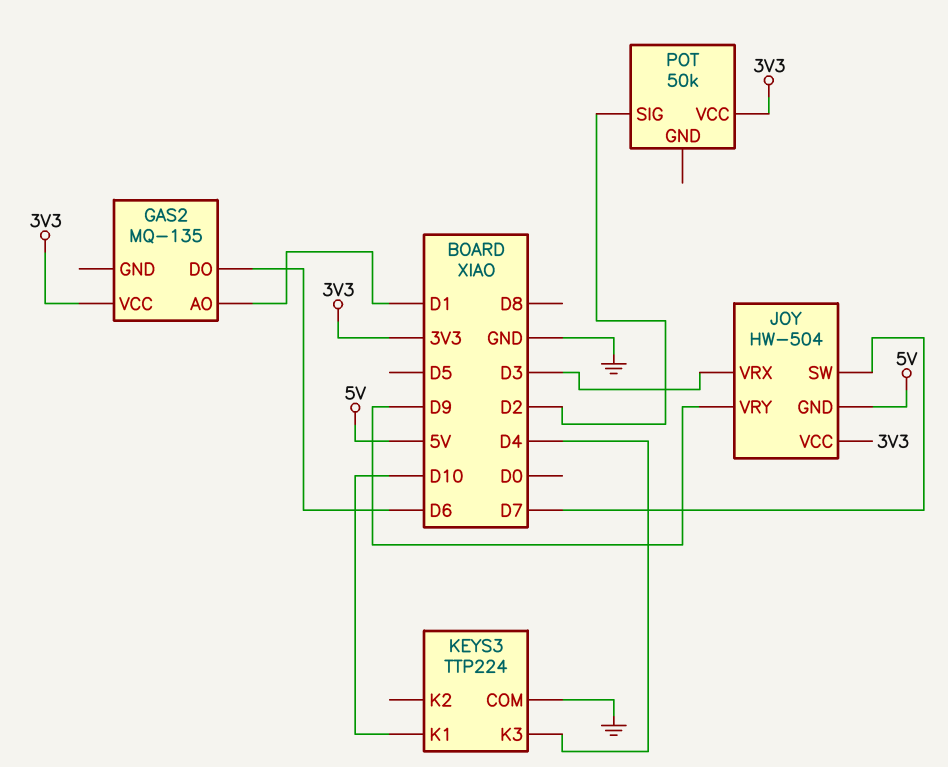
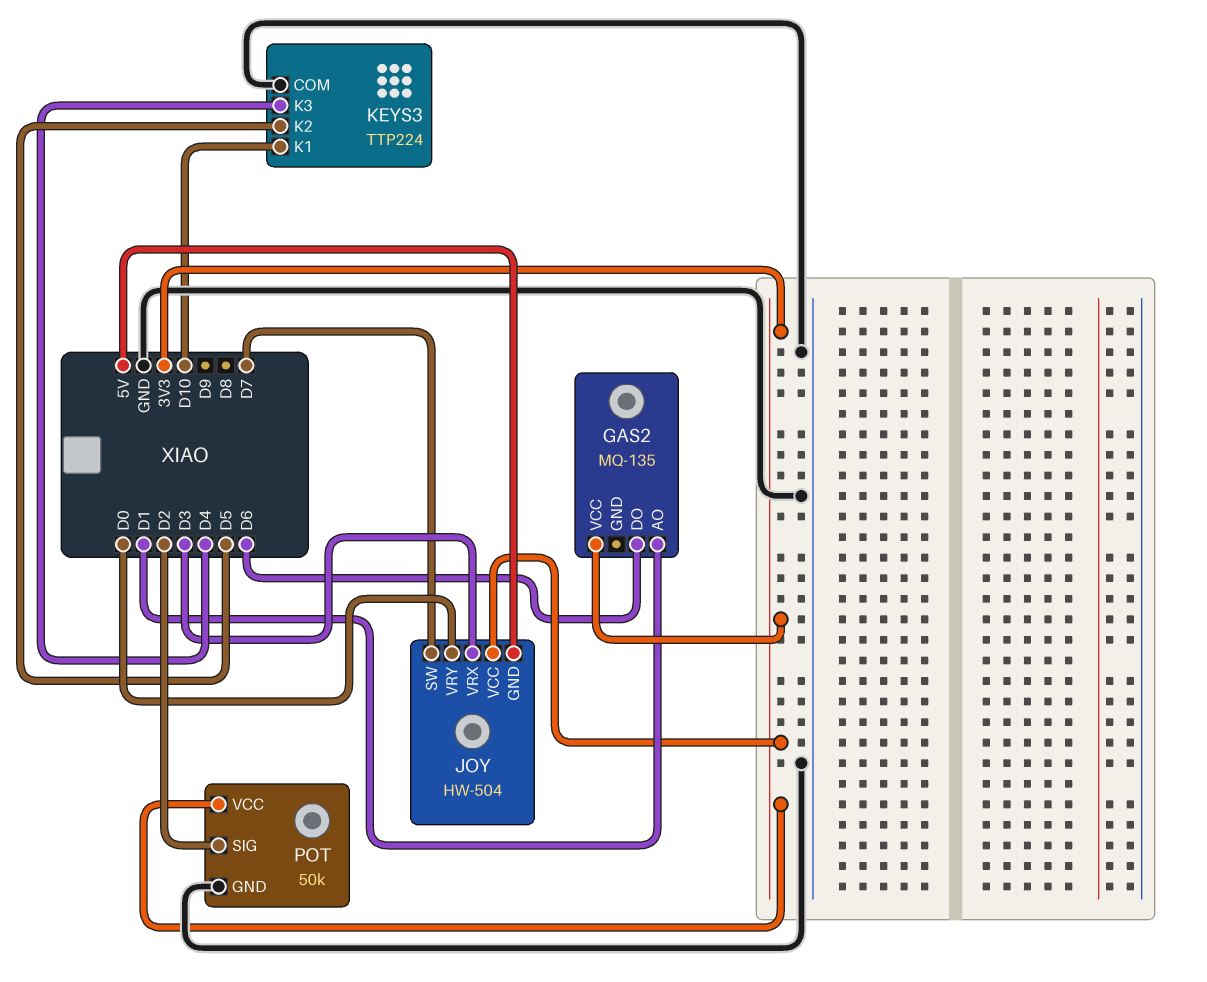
JOY pin VRY: D9 -> D0
KEYS3 pin K2: none -> D5
POT pin GND: none -> GND

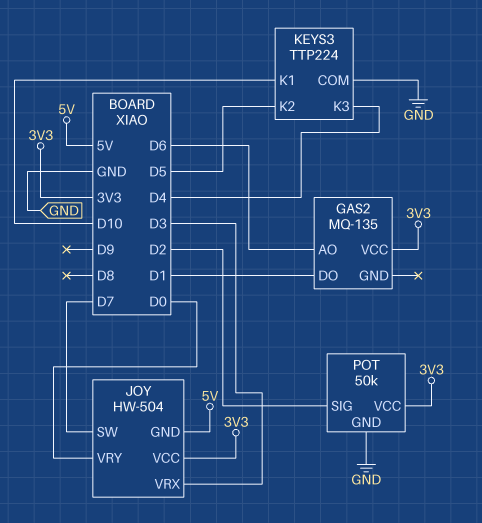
GAS2 pin AO: D1 -> D6
GAS2 pin DO: D6 -> D1

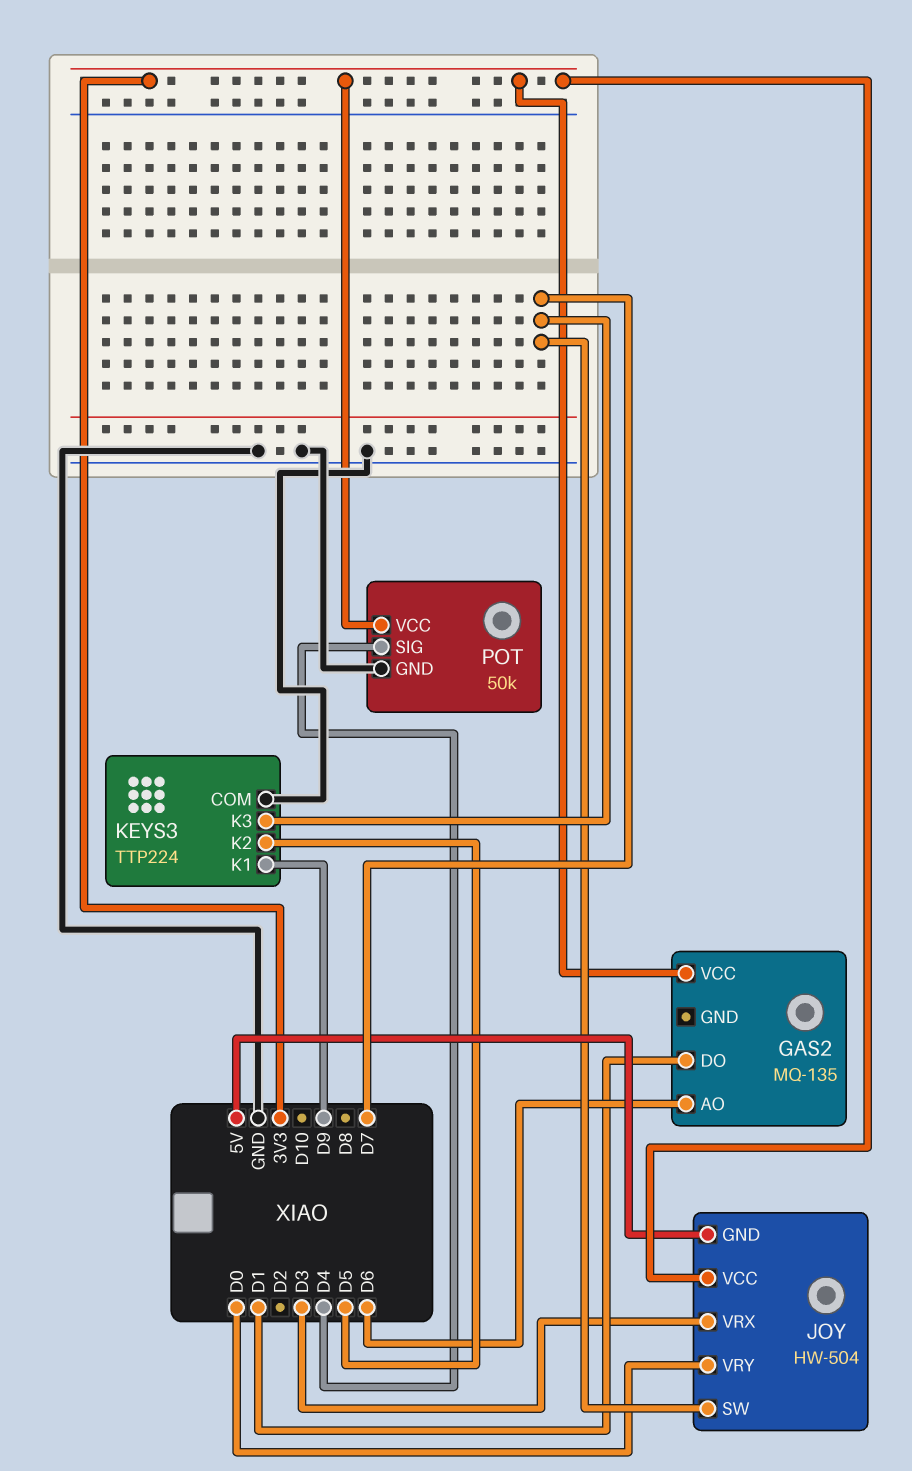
KEYS3 pin K1: D10 -> D9
KEYS3 pin K3: D4 -> D7
POT pin SIG: D2 -> D4

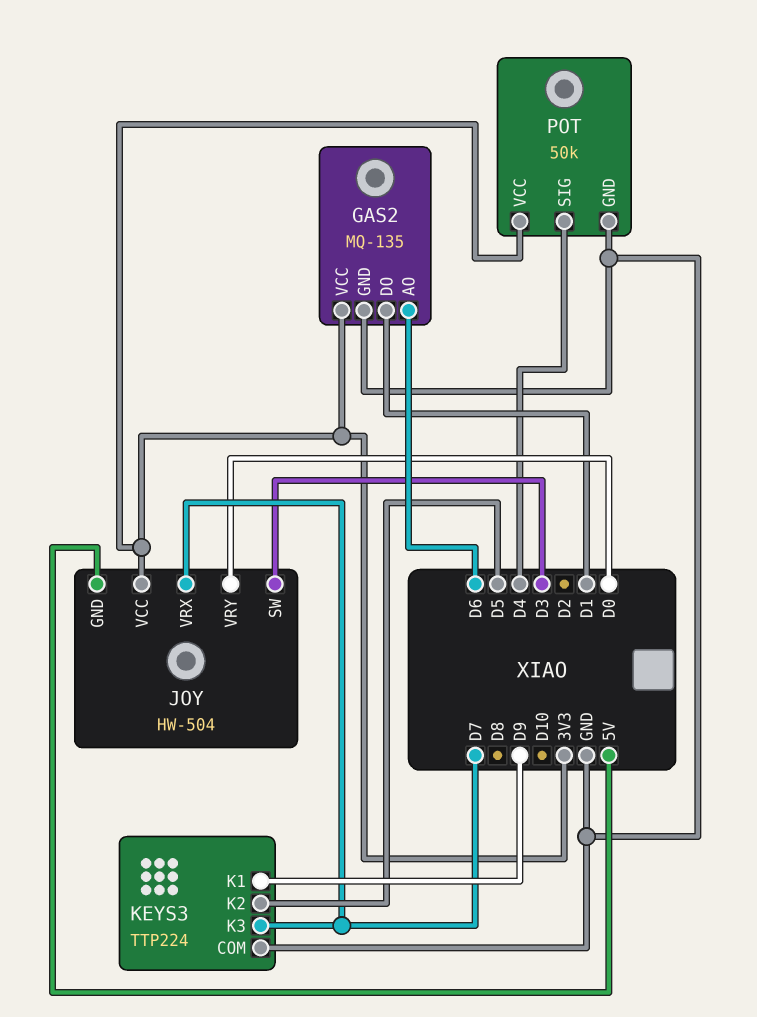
GAS2 pin GND: none -> GND
JOY pin SW: D7 -> D3
JOY pin VRX: D3 -> D7

